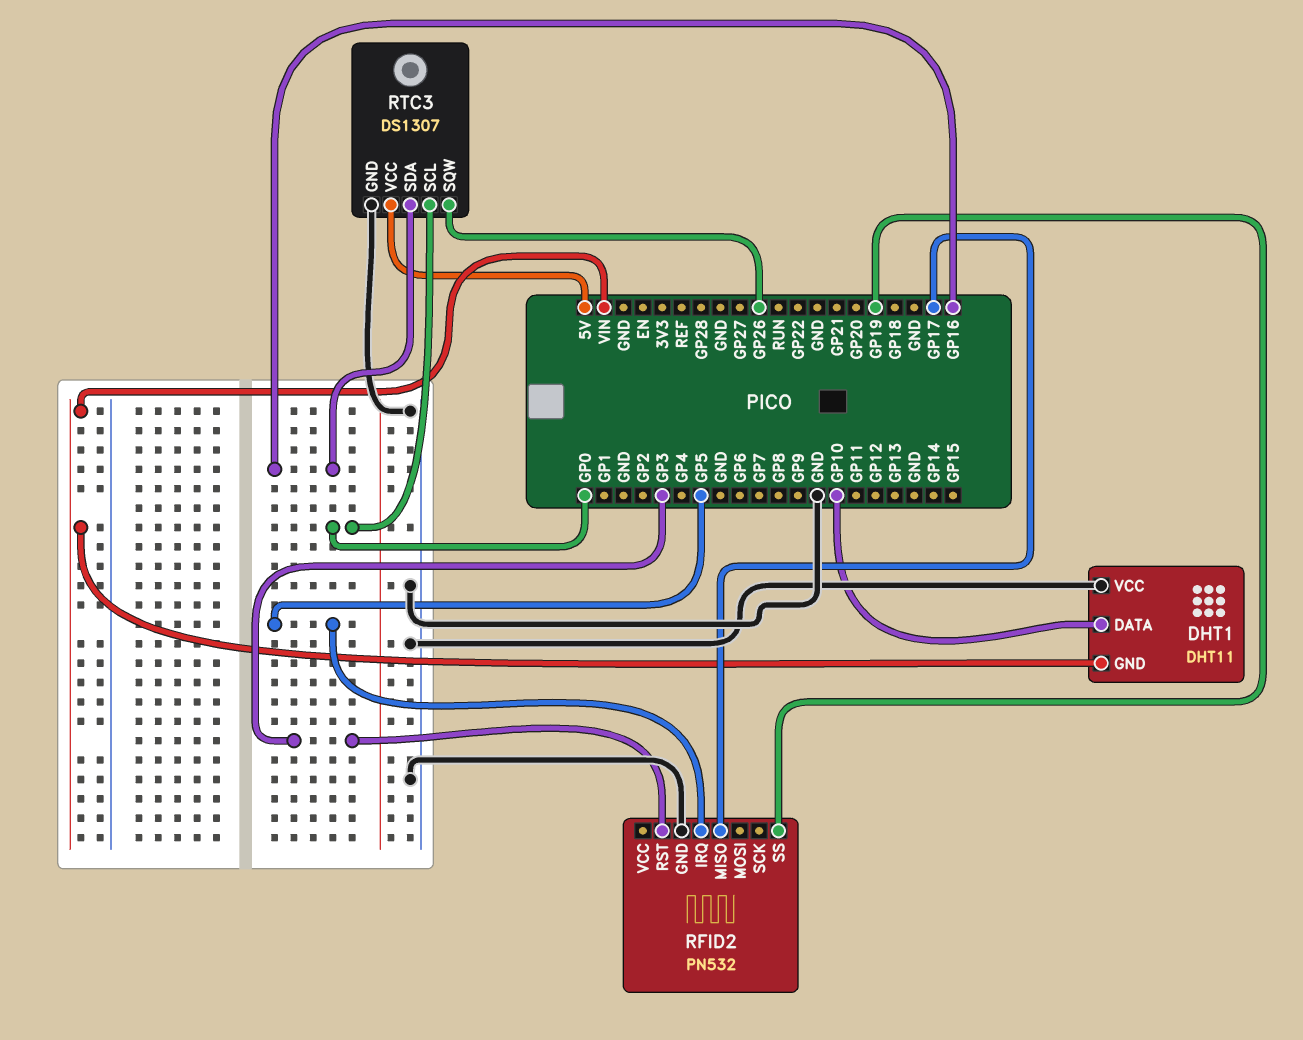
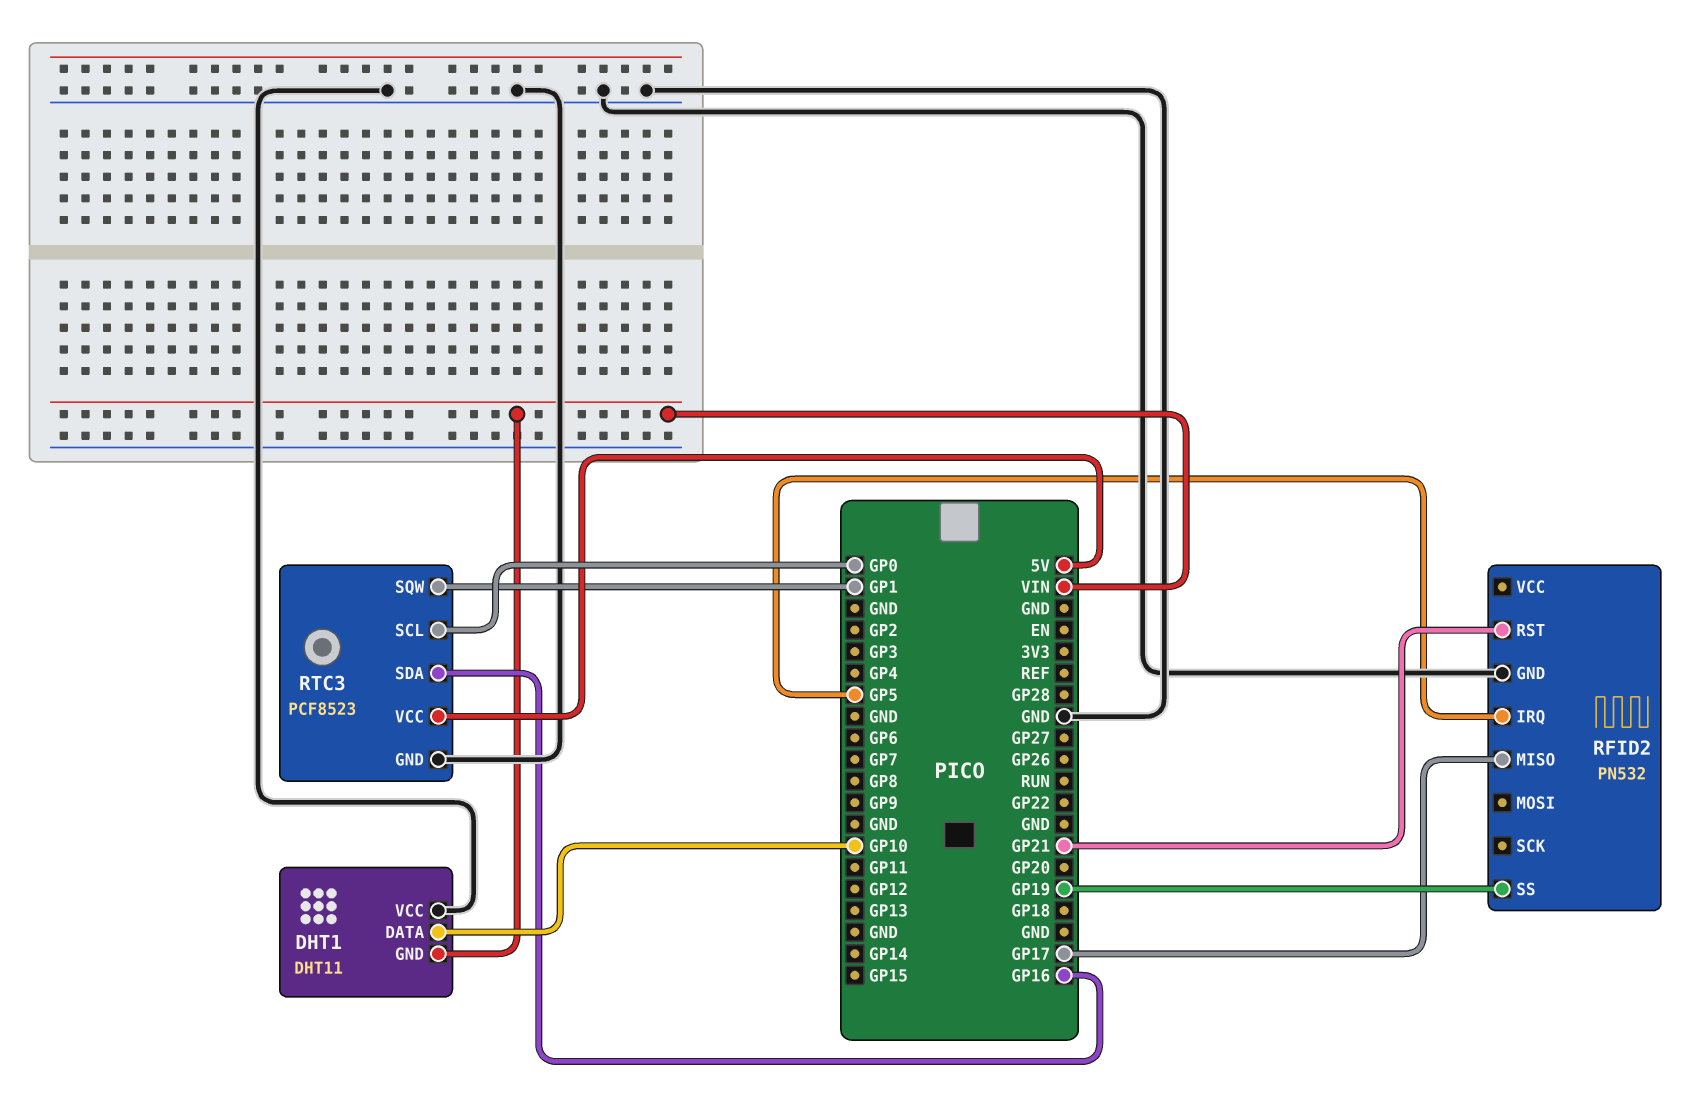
RFID2 pin RST: GP3 -> GP21
RTC3: DS1307 -> PCF8523
RTC3 pin SQW: GP26 -> GP1

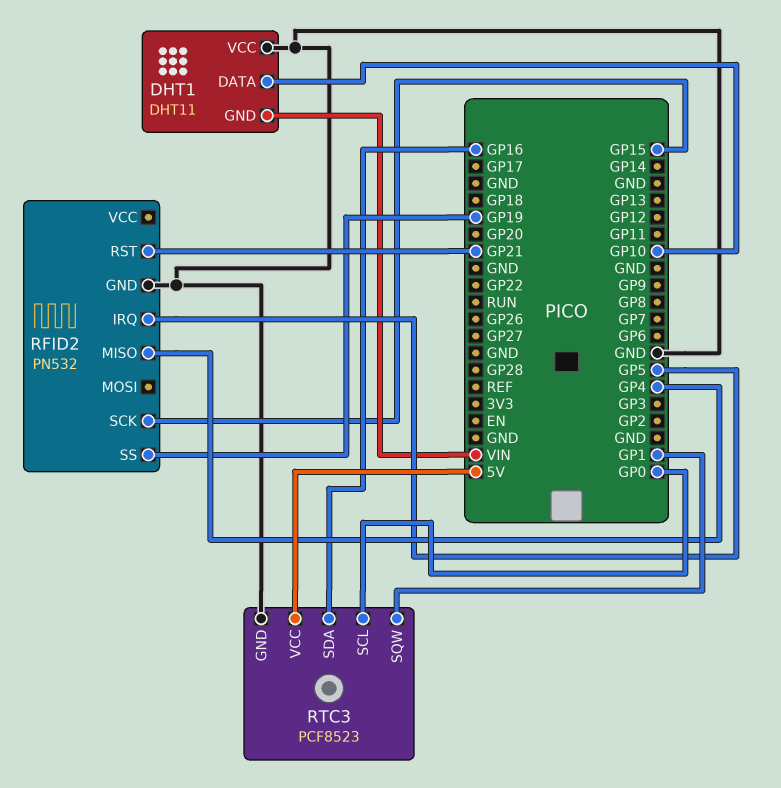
RFID2 pin MISO: GP17 -> GP4
RFID2 pin SCK: none -> GP15

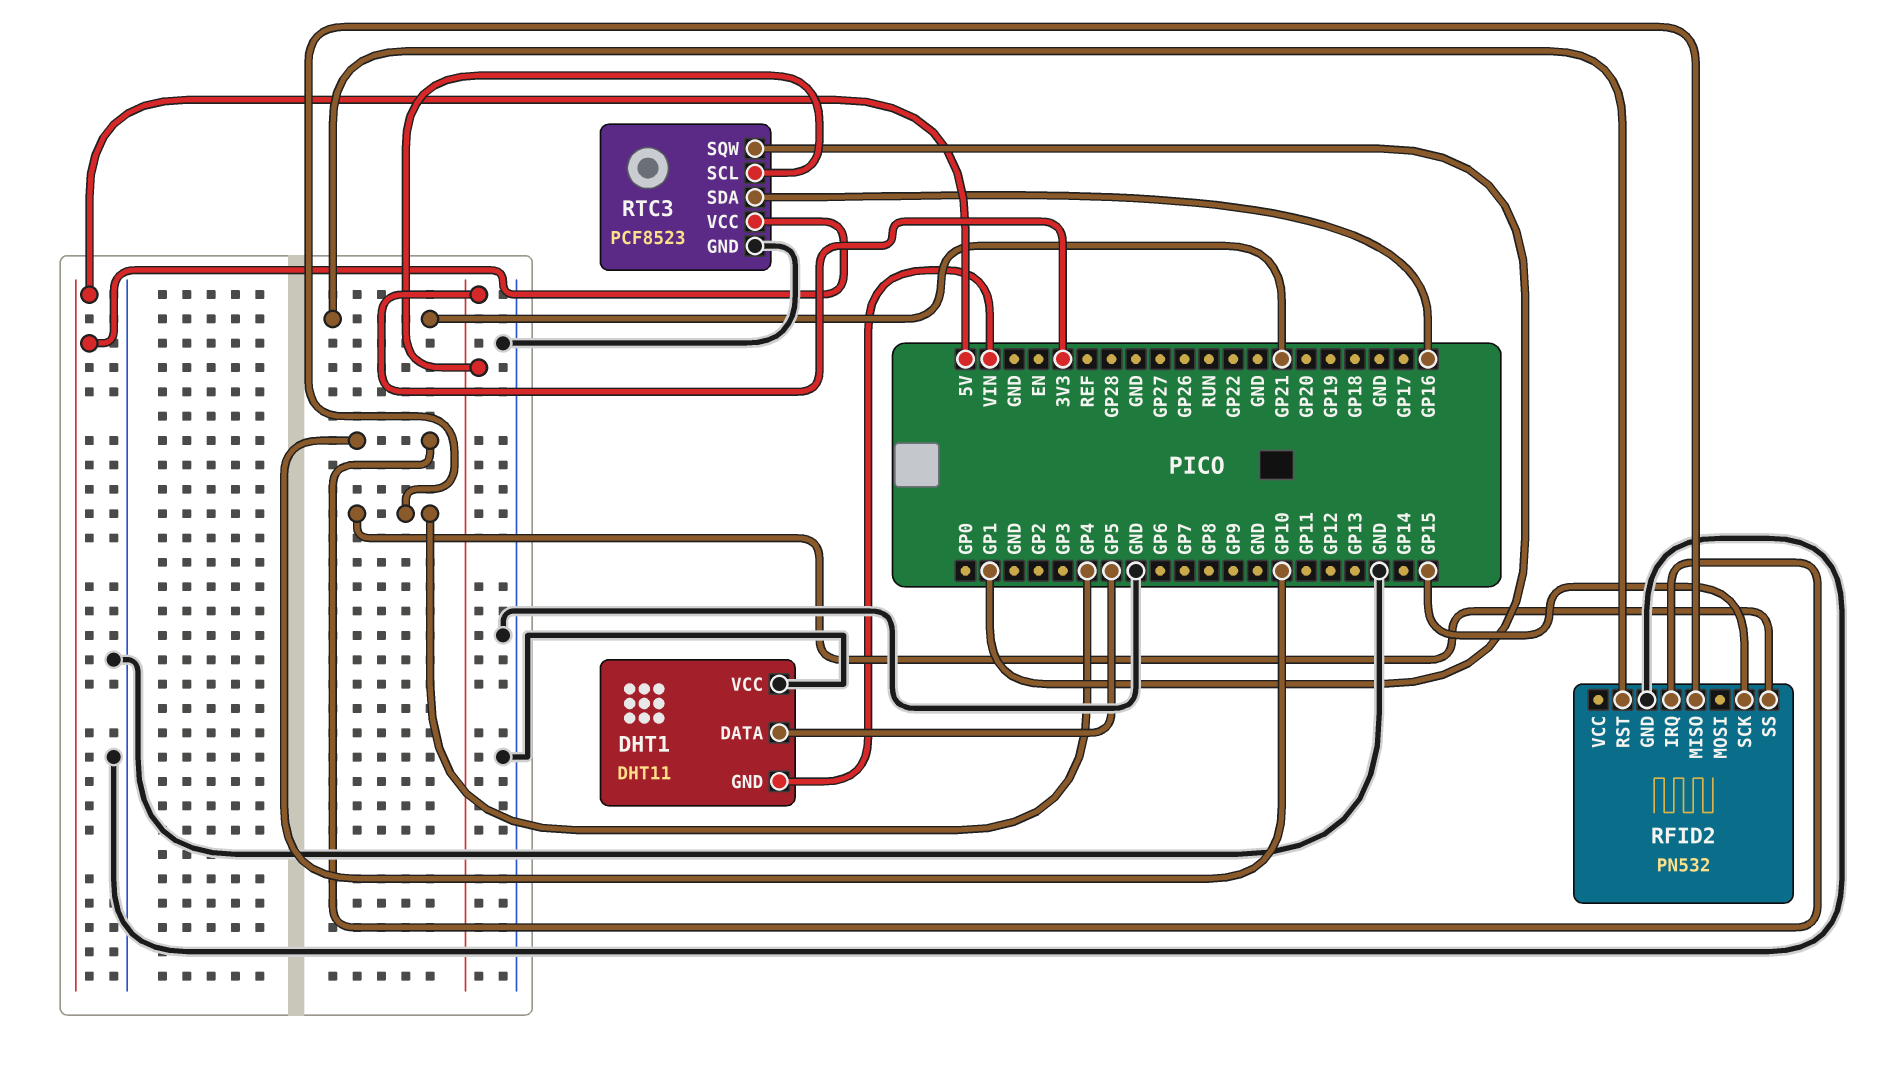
DHT1 pin DATA: GP10 -> GP5
RFID2 pin IRQ: GP5 -> GP10
RFID2 pin SS: GP19 -> GP4
RTC3 pin SCL: GP0 -> 3V3

